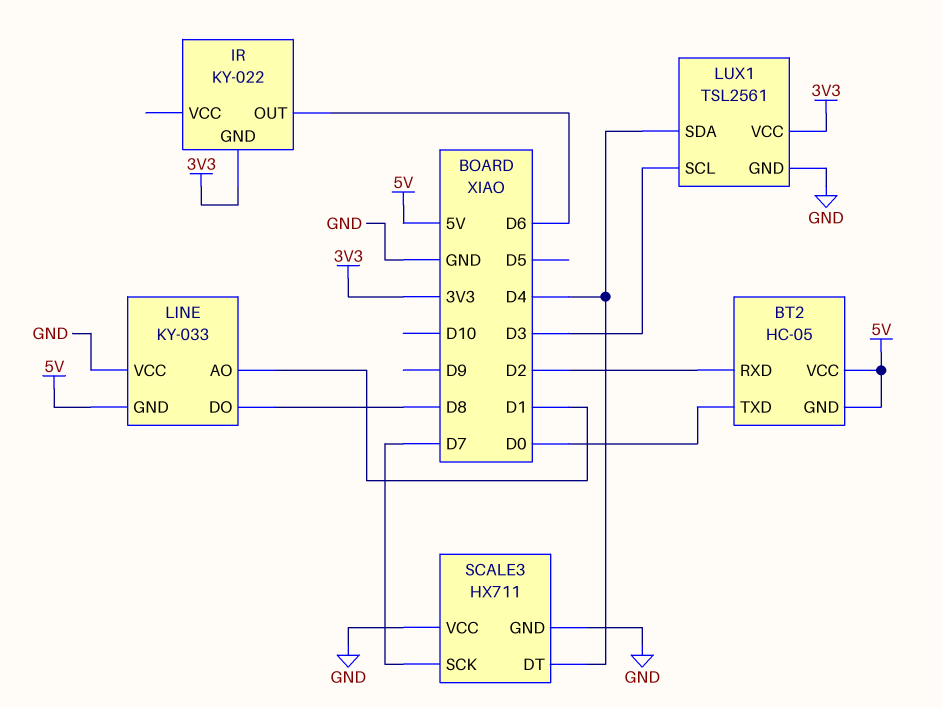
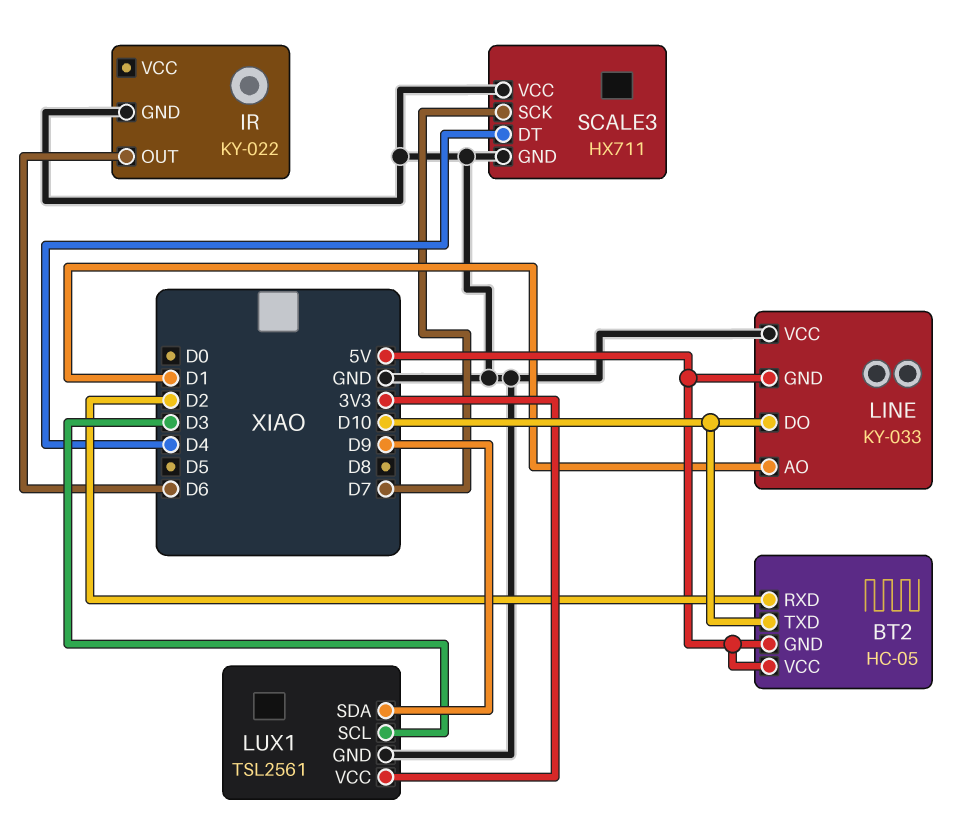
BT2 pin TXD: D0 -> D10
IR pin GND: 3V3 -> GND
LINE pin DO: D8 -> D10
LUX1 pin SDA: D4 -> D9

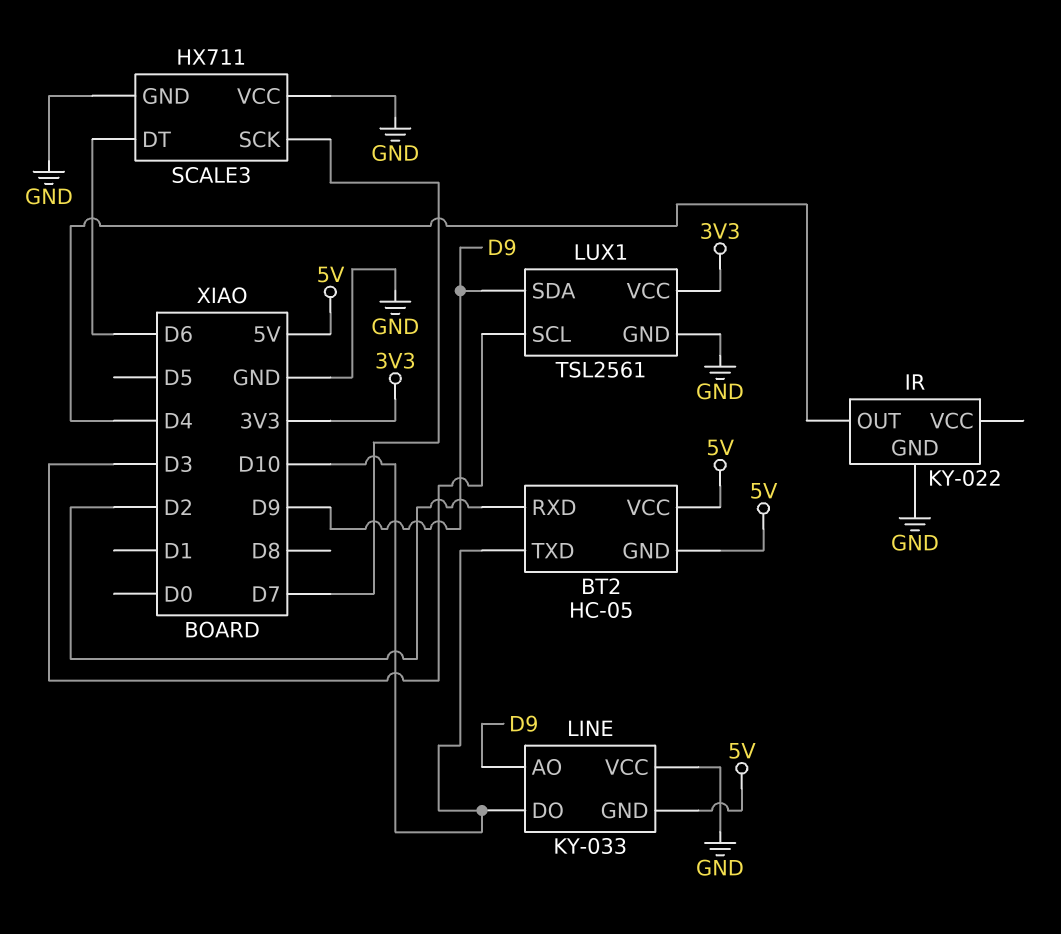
IR pin OUT: D6 -> D4
LINE pin AO: D1 -> D9
SCALE3 pin DT: D4 -> D6

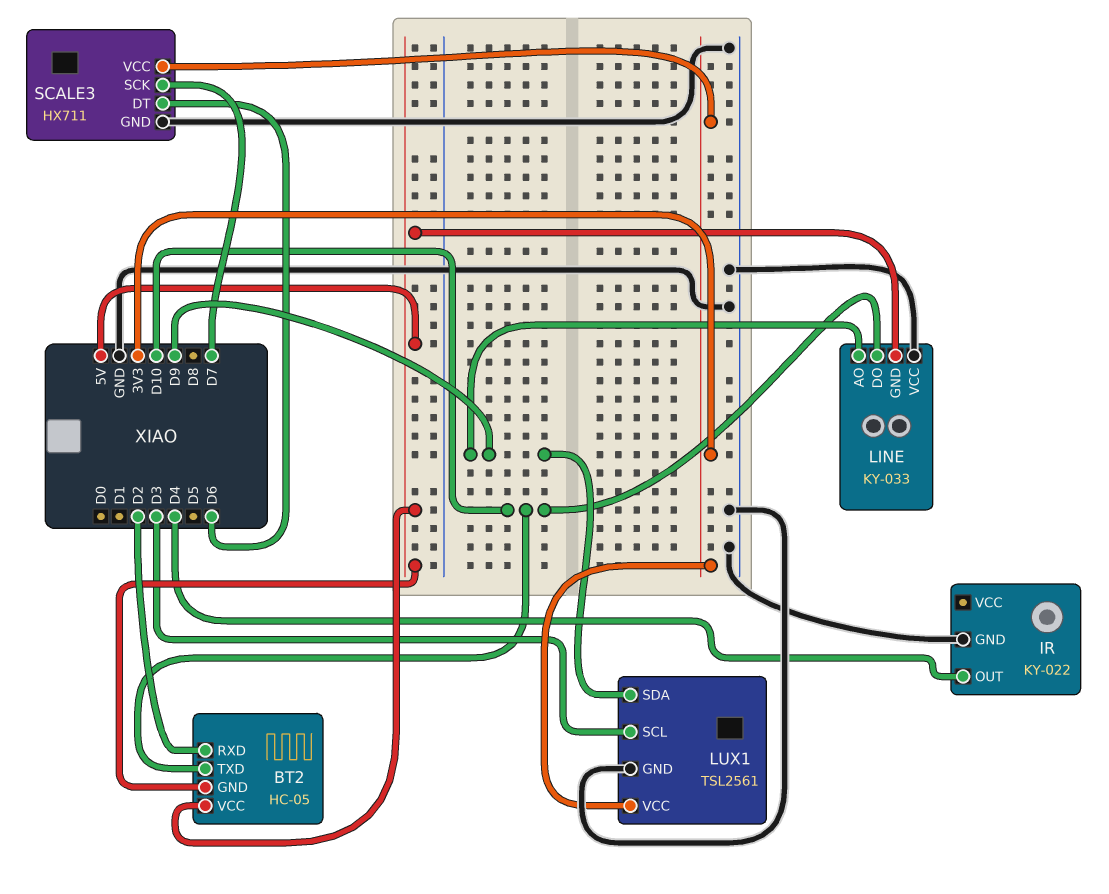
SCALE3 pin VCC: GND -> 3V3

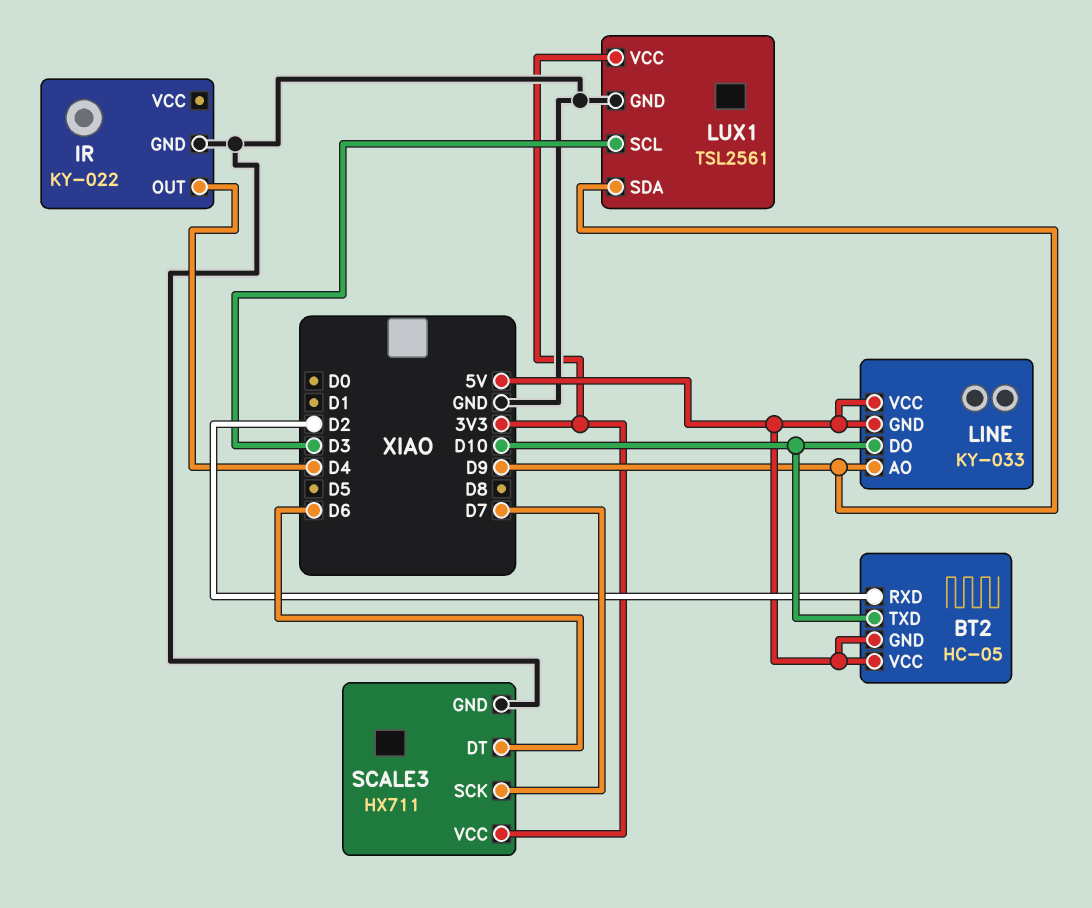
LINE pin VCC: GND -> 5V

